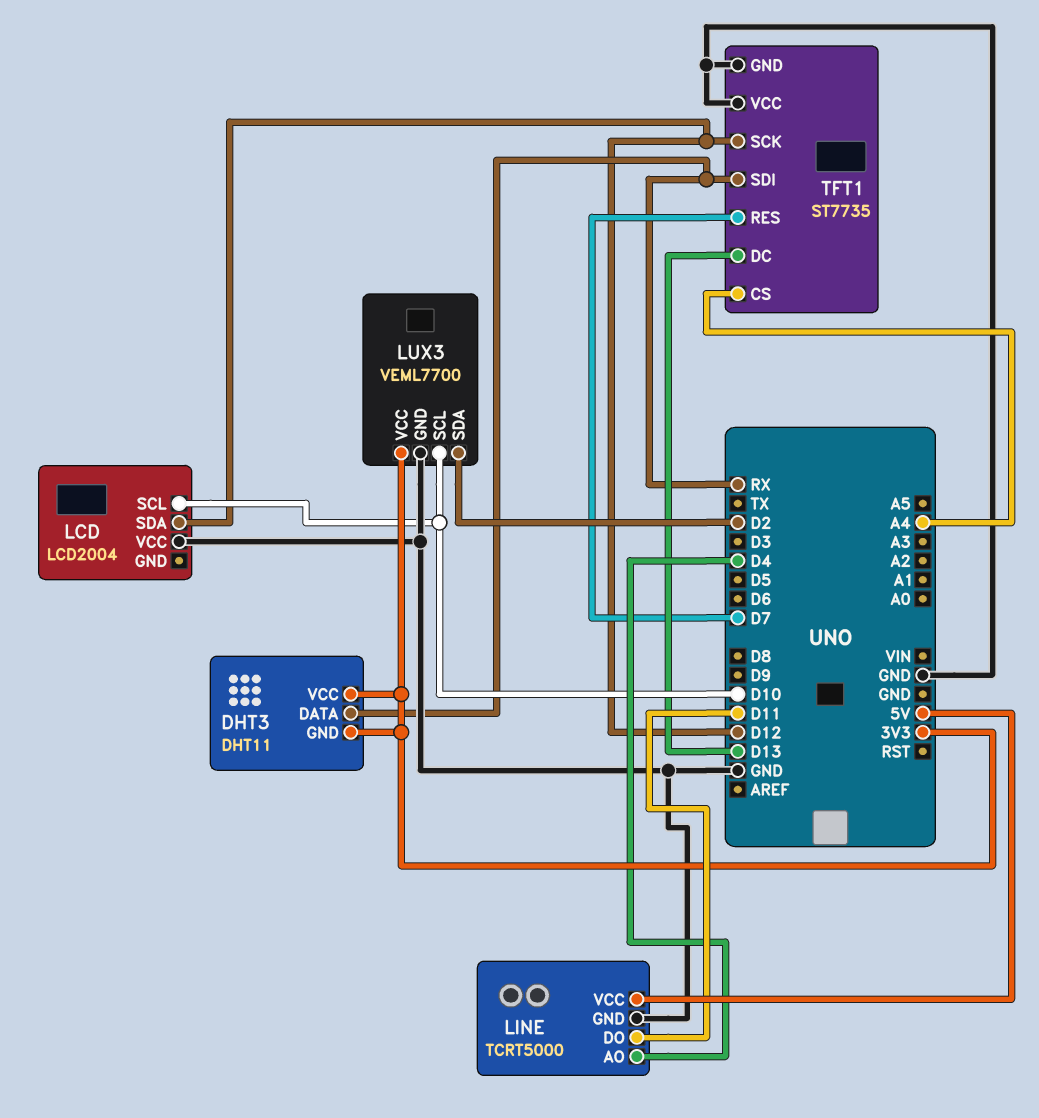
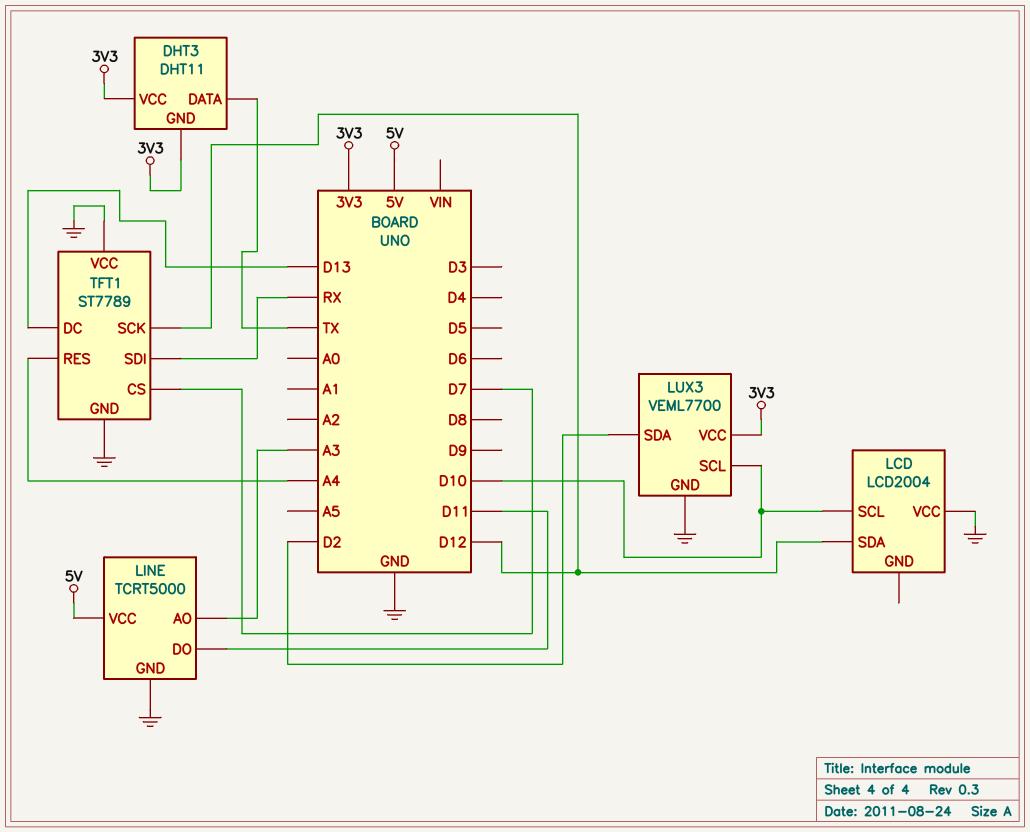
DHT3 pin DATA: RX -> TX
LINE pin AO: D4 -> A3
TFT1: ST7735 -> ST7789
TFT1 pin CS: A4 -> D7
TFT1 pin RES: D7 -> A4

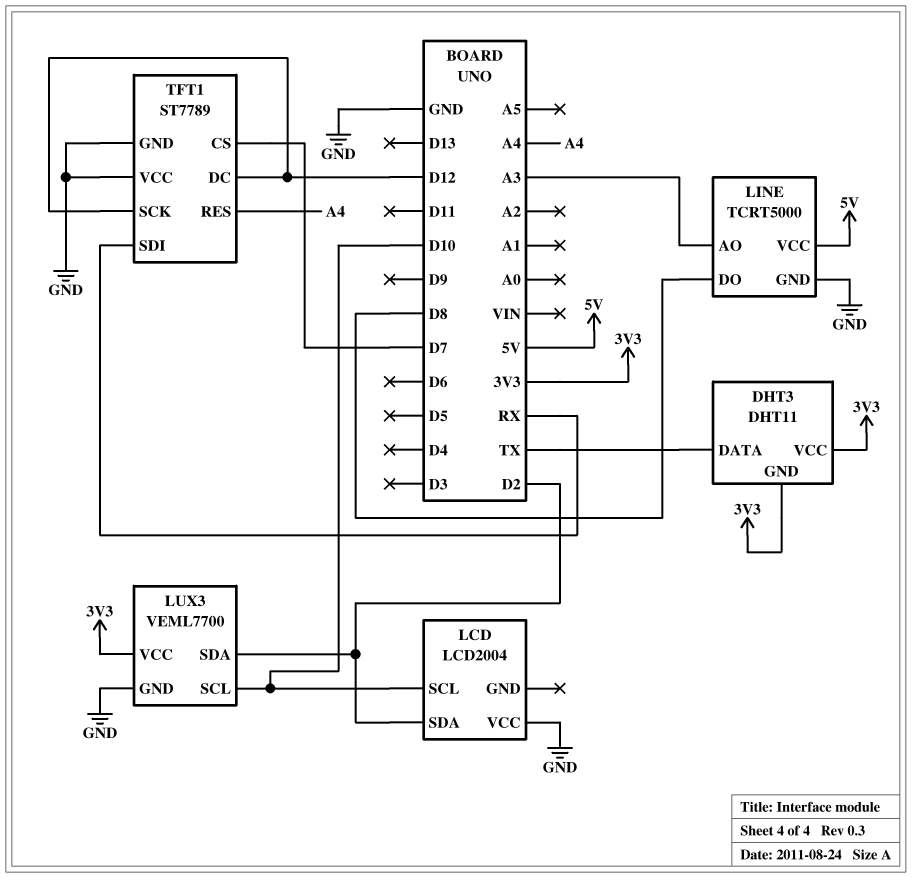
LCD pin SDA: D12 -> D2
LINE pin DO: D11 -> D8
TFT1 pin DC: D13 -> D12

